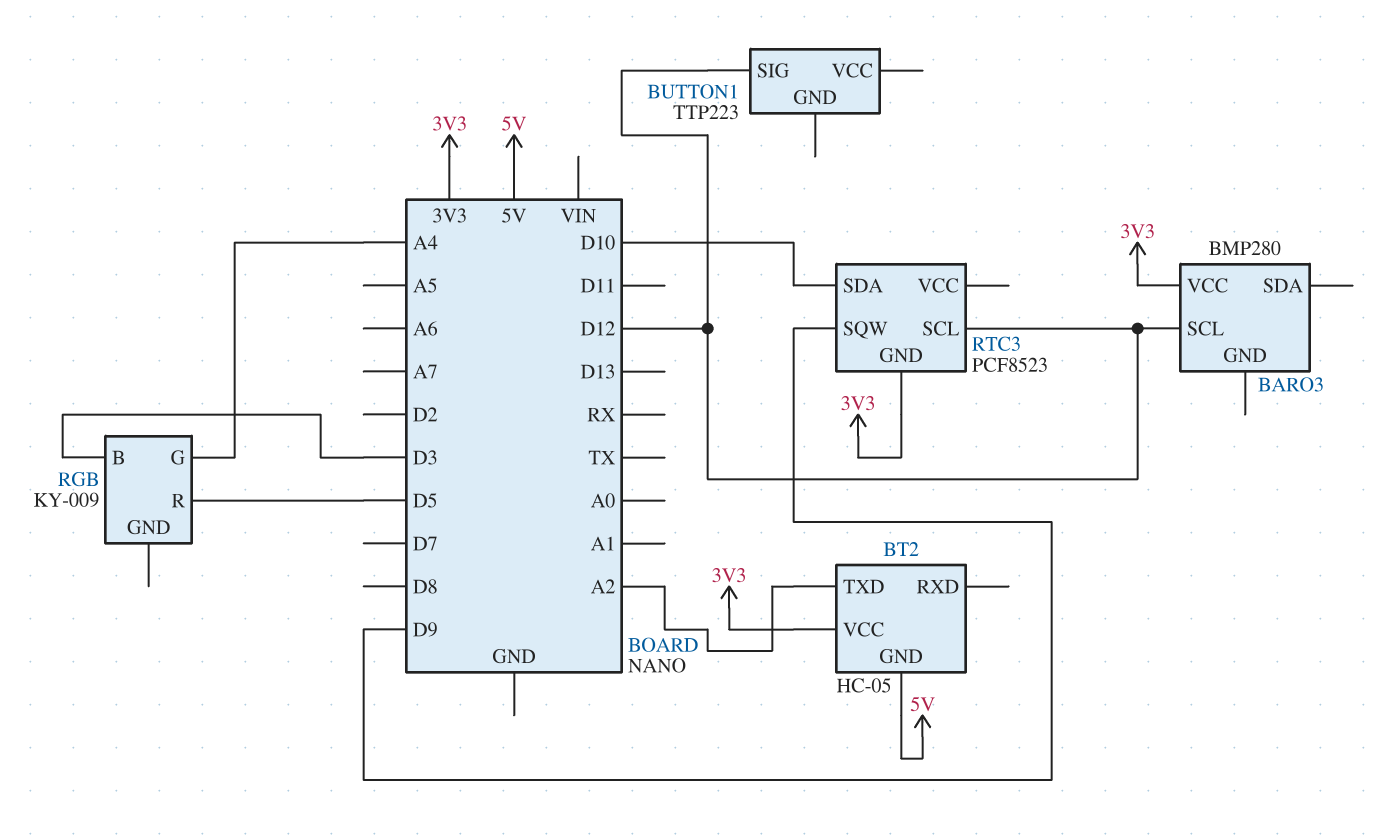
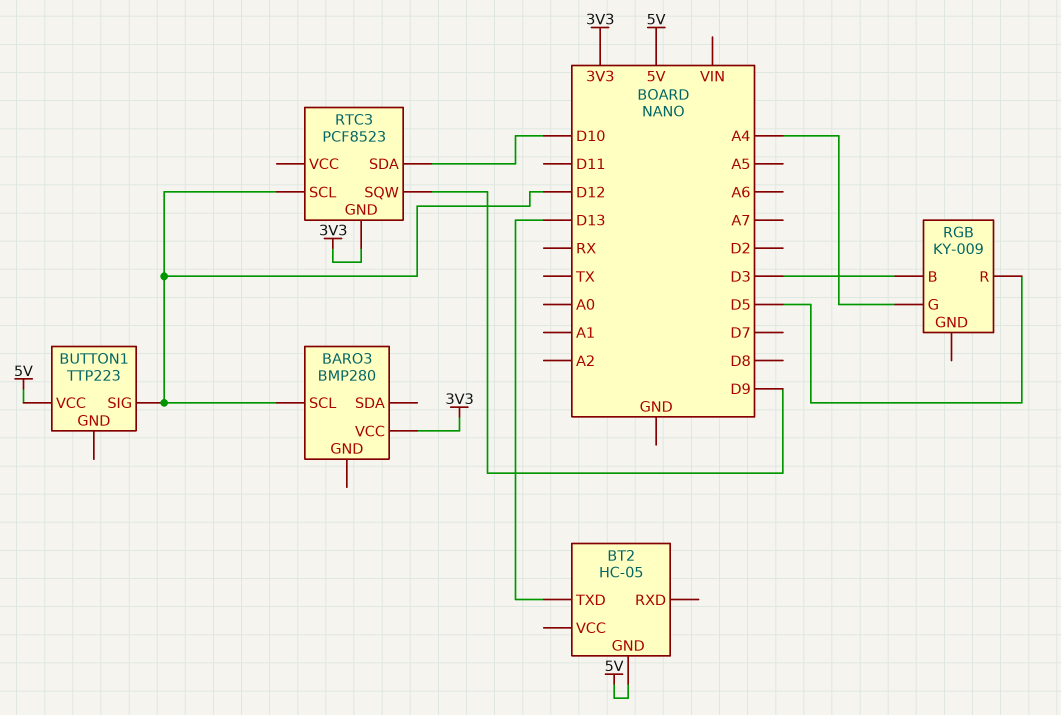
BT2 pin TXD: A2 -> D13
BT2 pin VCC: 3V3 -> none
BUTTON1 pin VCC: none -> 5V

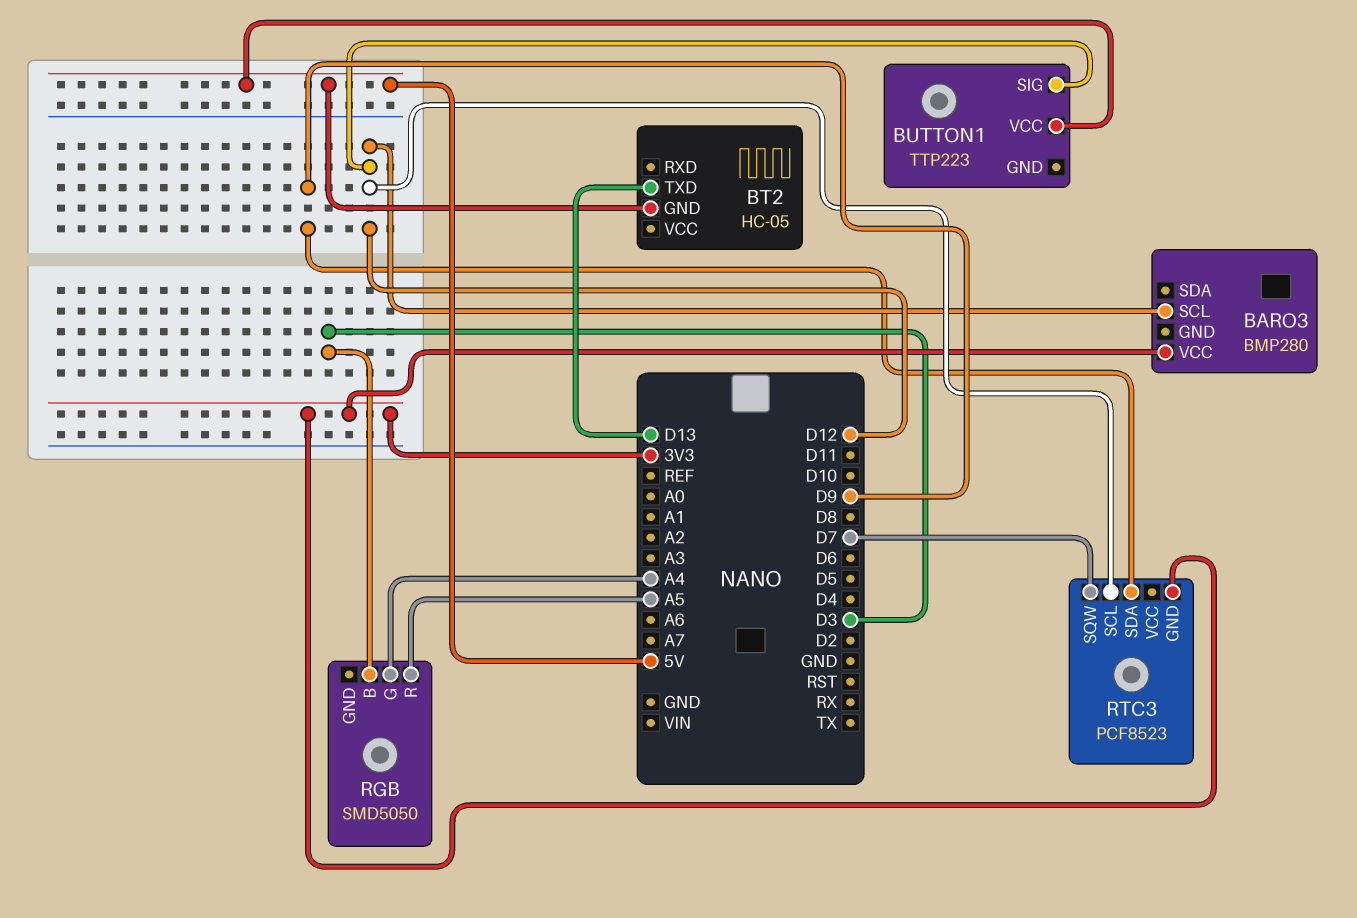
RGB: KY-009 -> SMD5050
RGB pin R: D5 -> A5
RTC3 pin SDA: D10 -> D9
RTC3 pin SQW: D9 -> D7

